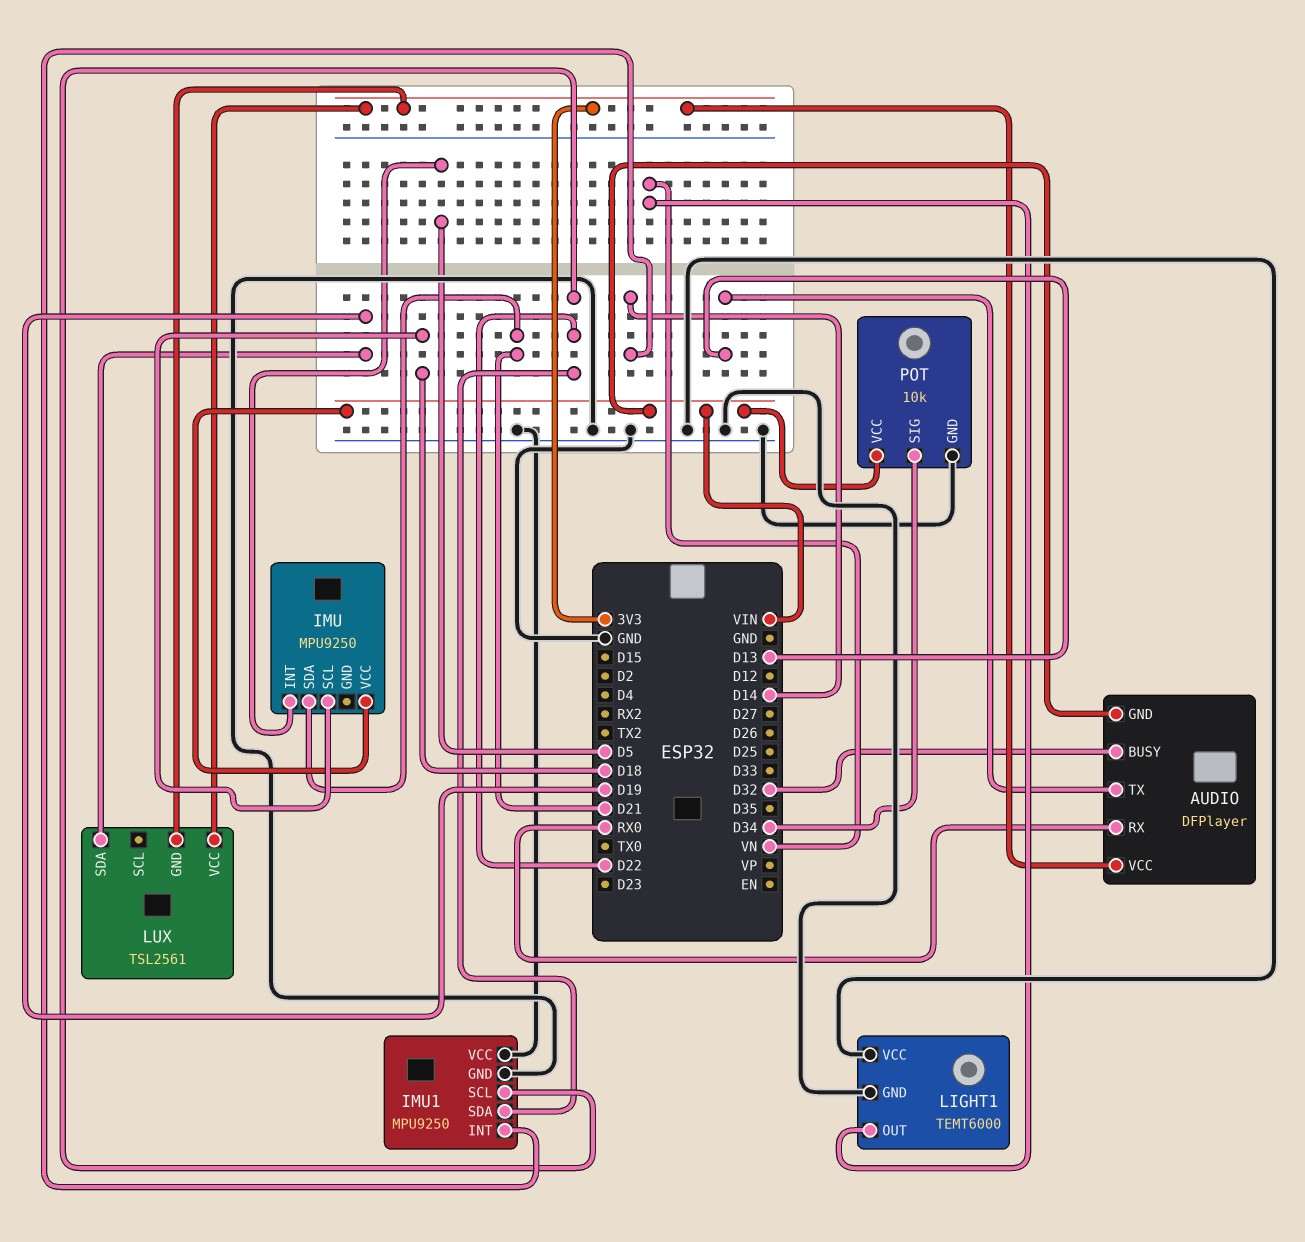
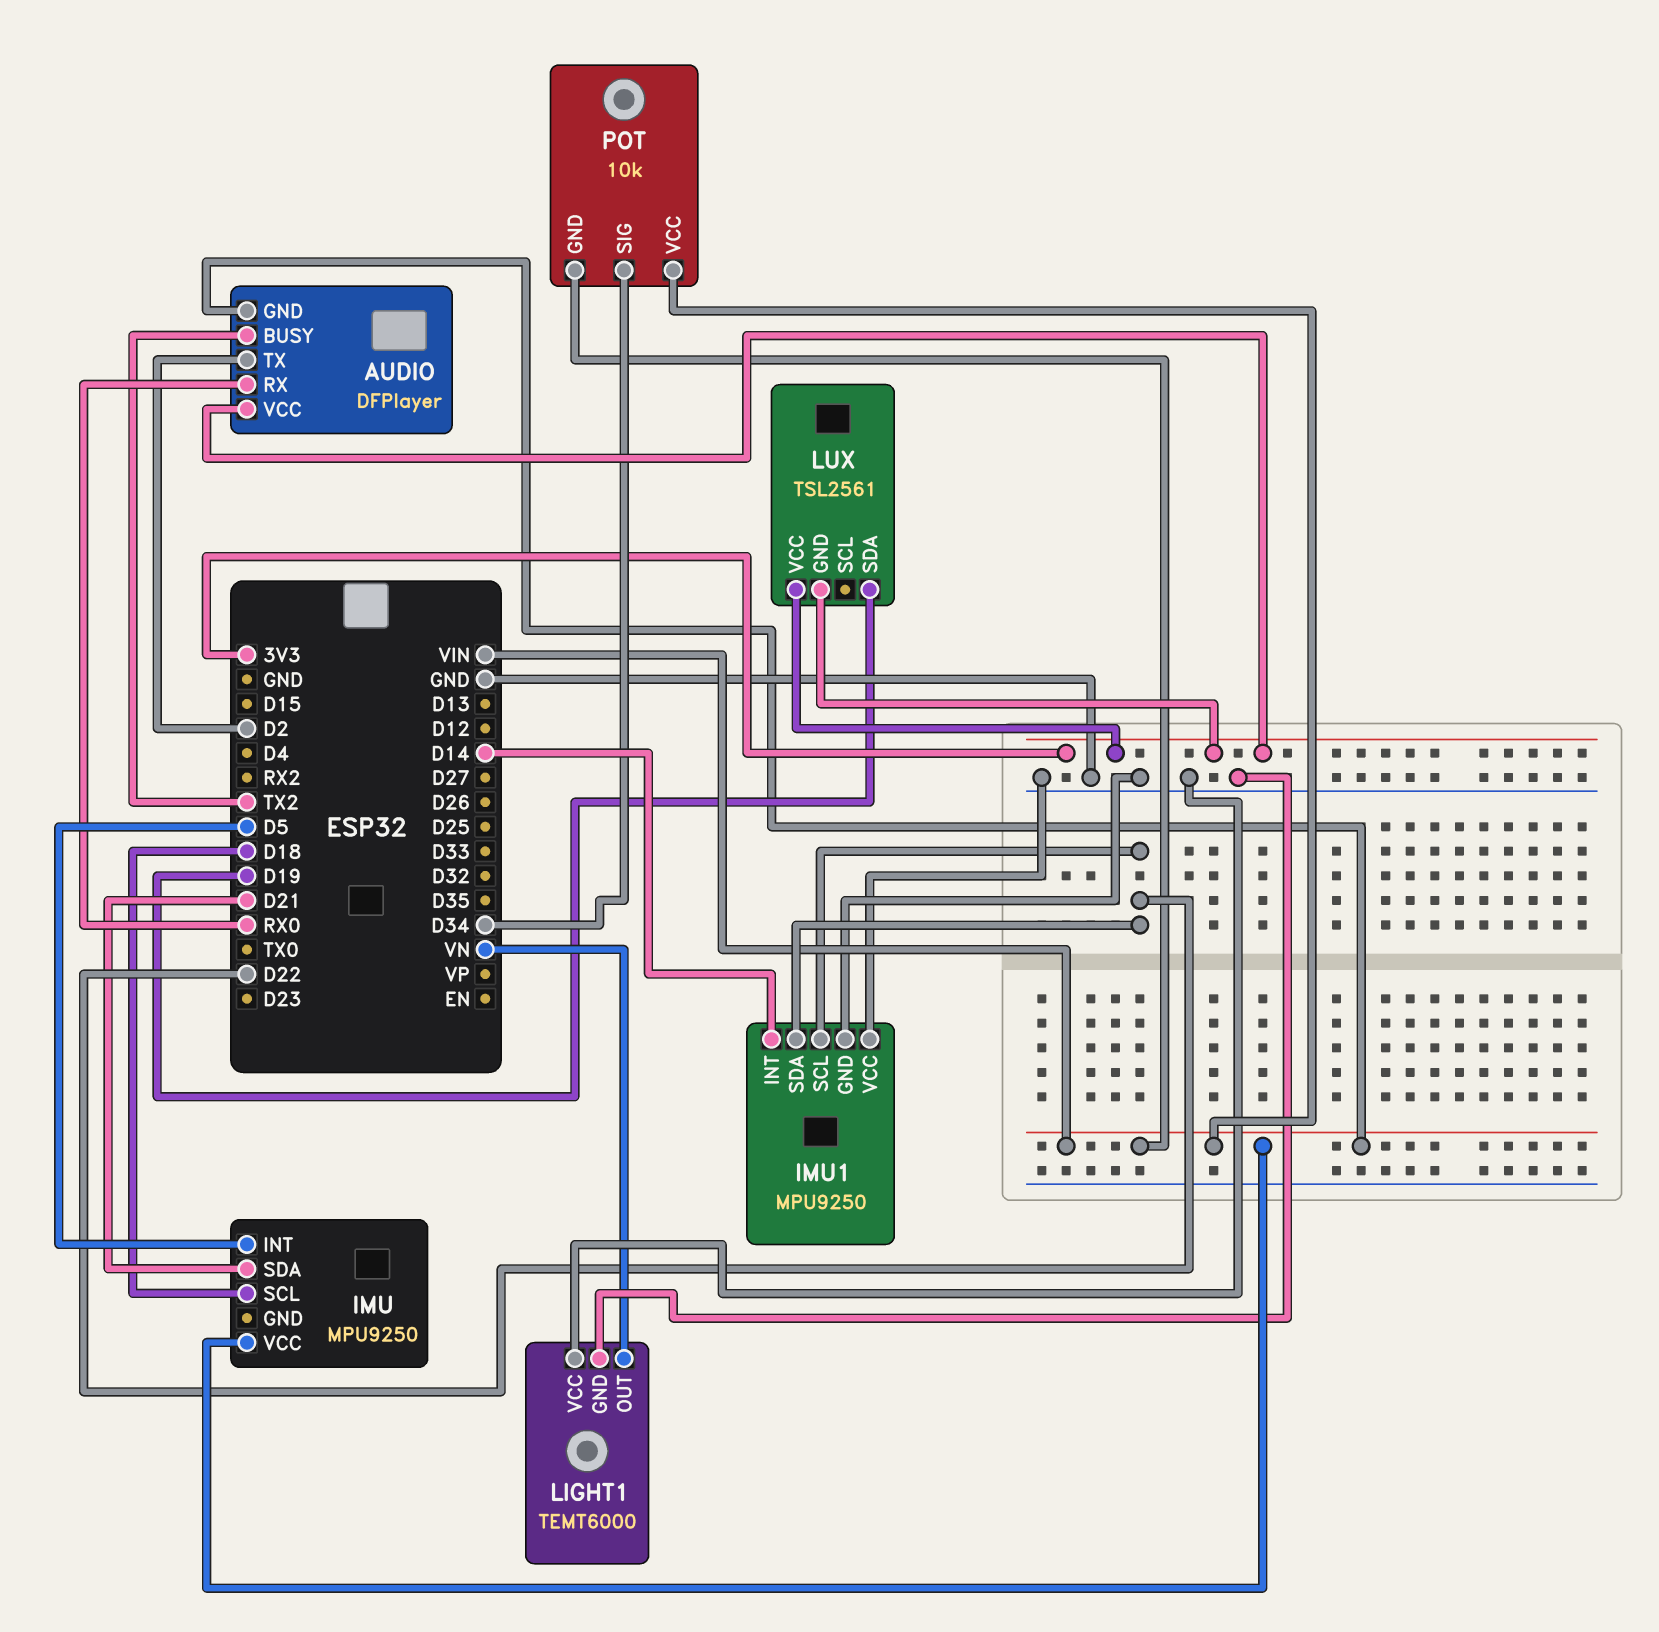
AUDIO pin BUSY: D32 -> TX2
AUDIO pin TX: D13 -> D2
POT pin GND: GND -> VIN

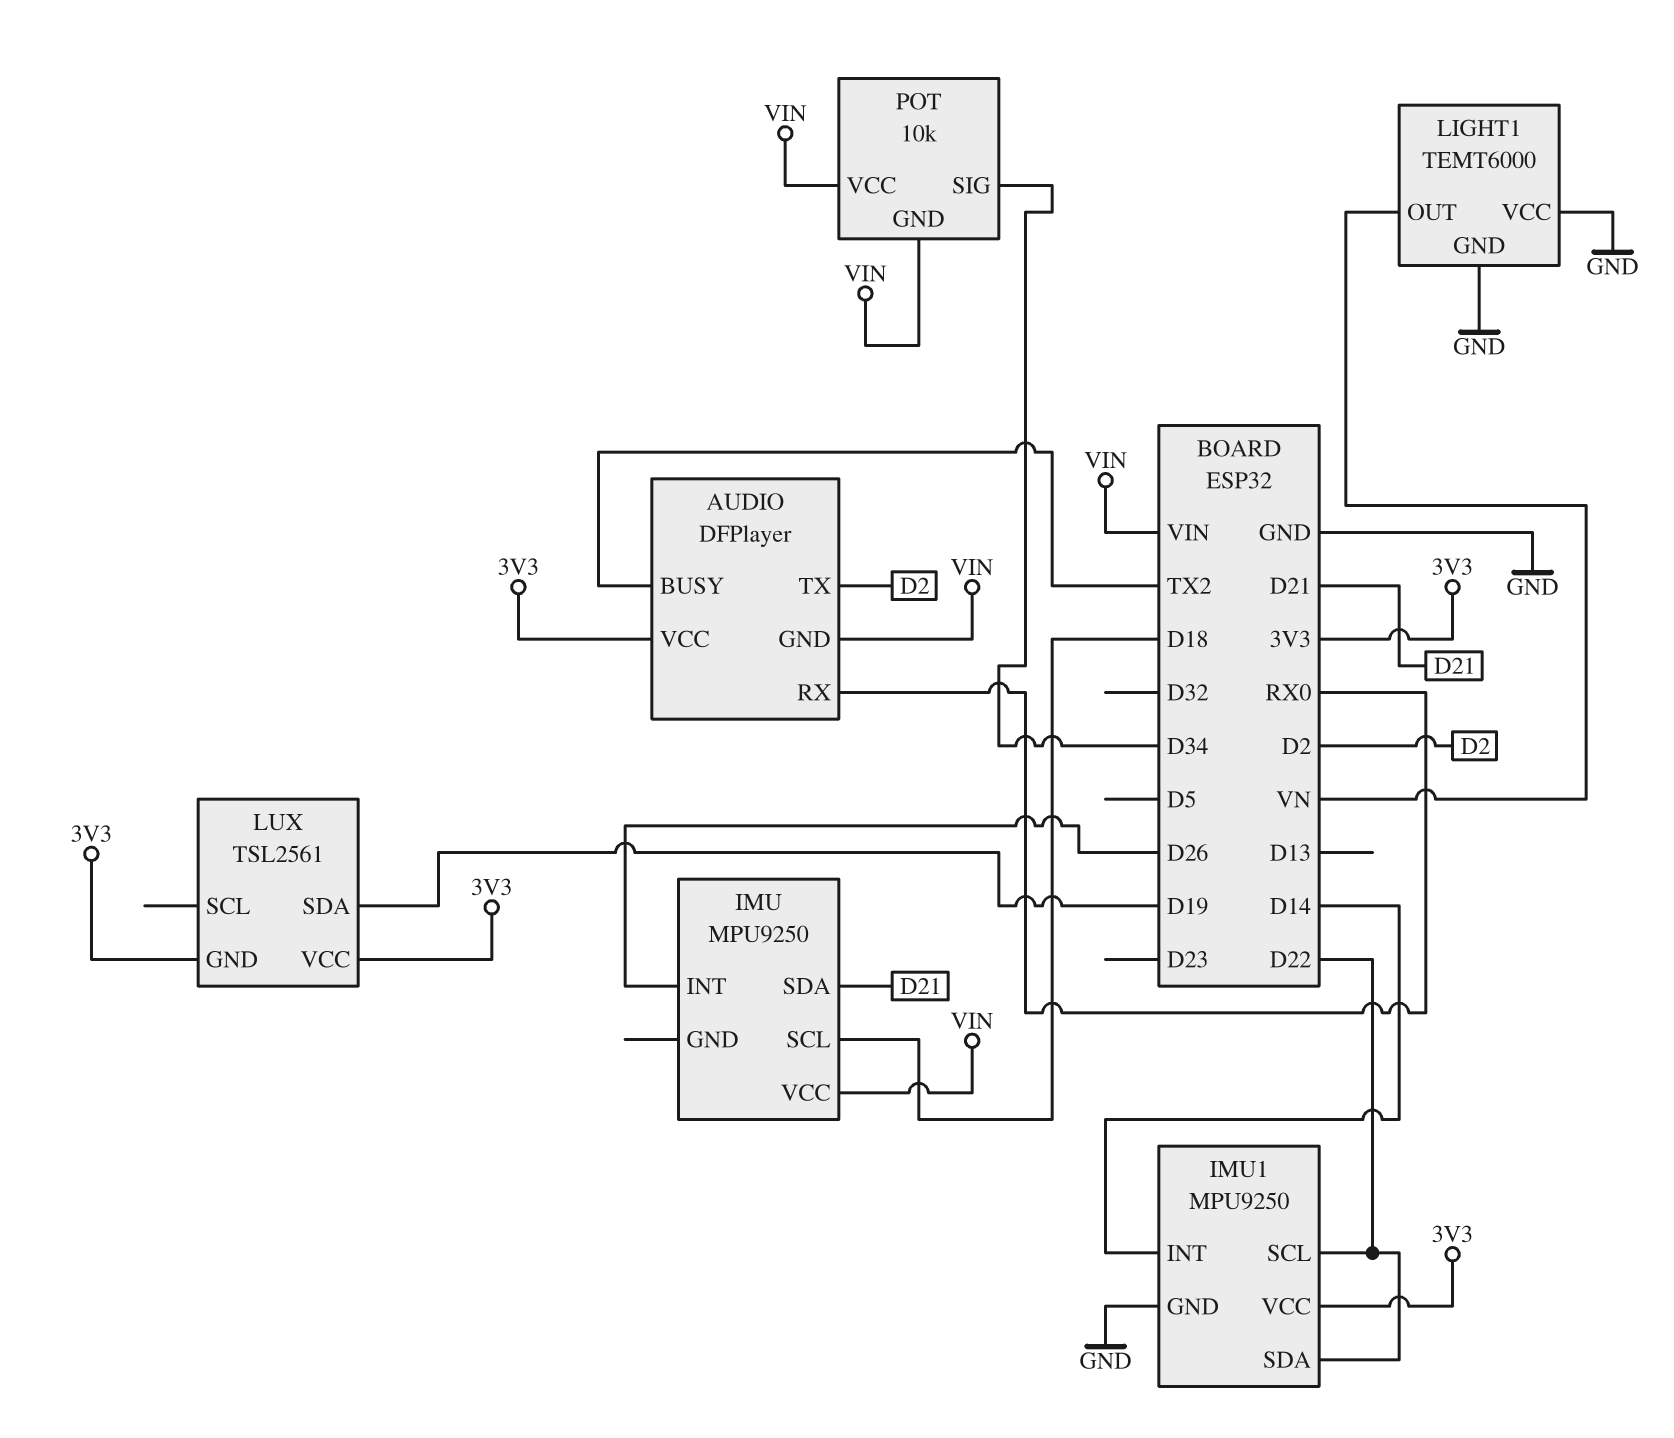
IMU pin INT: D5 -> D26
IMU1 pin VCC: GND -> 3V3

